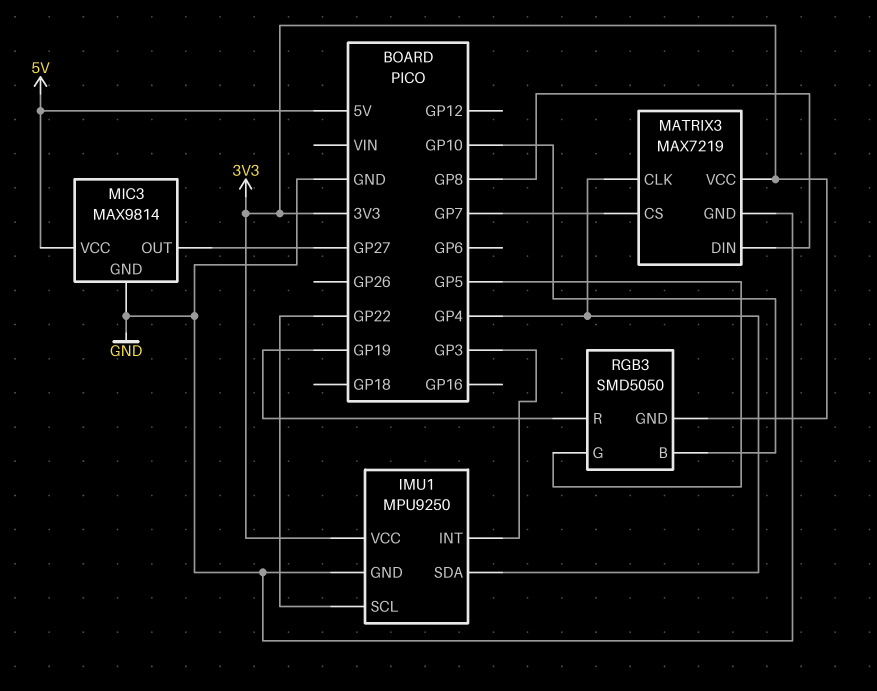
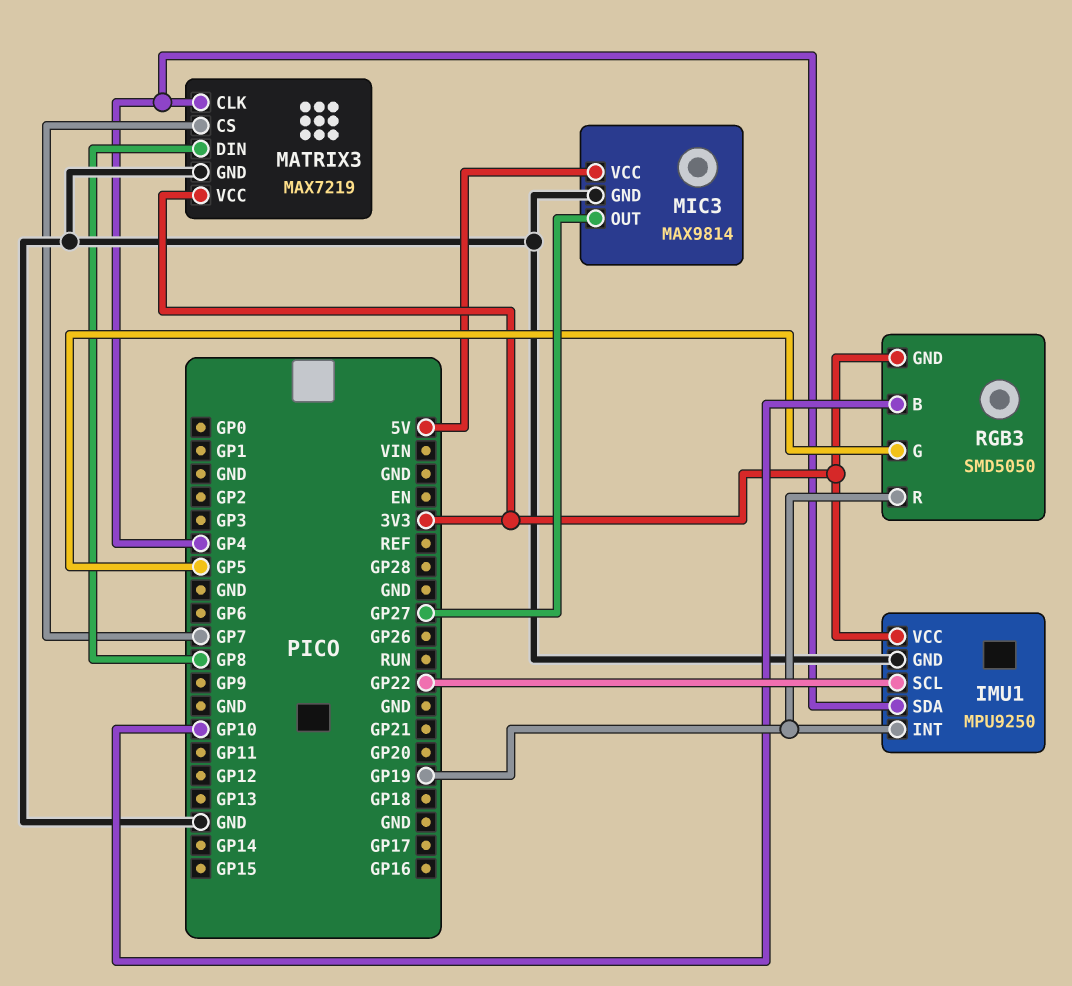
IMU1 pin INT: GP3 -> GP19

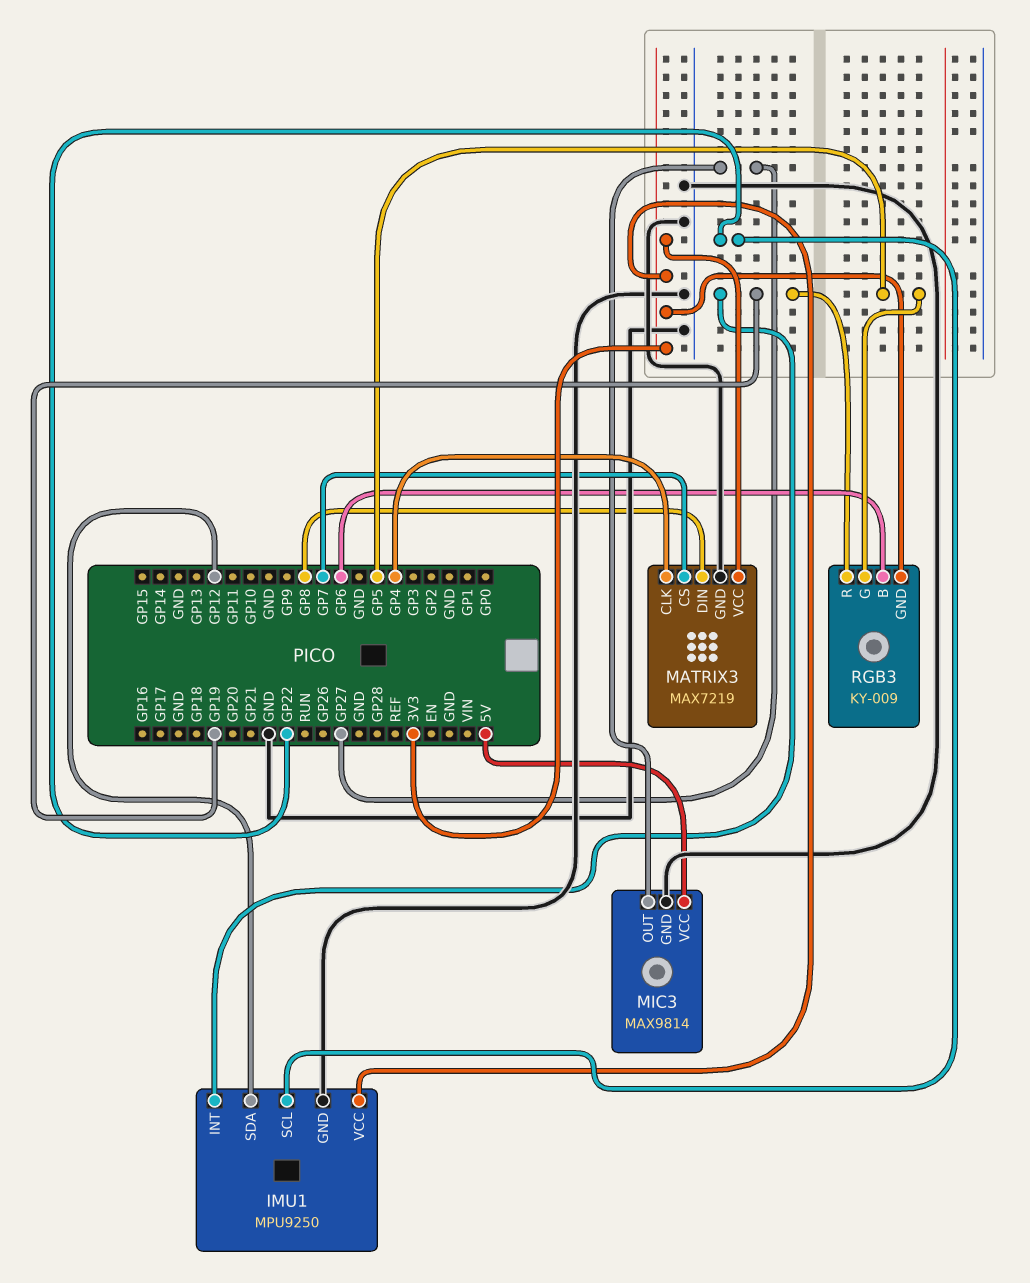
IMU1 pin SDA: GP4 -> GP12
RGB3: SMD5050 -> KY-009
RGB3 pin B: GP10 -> GP6

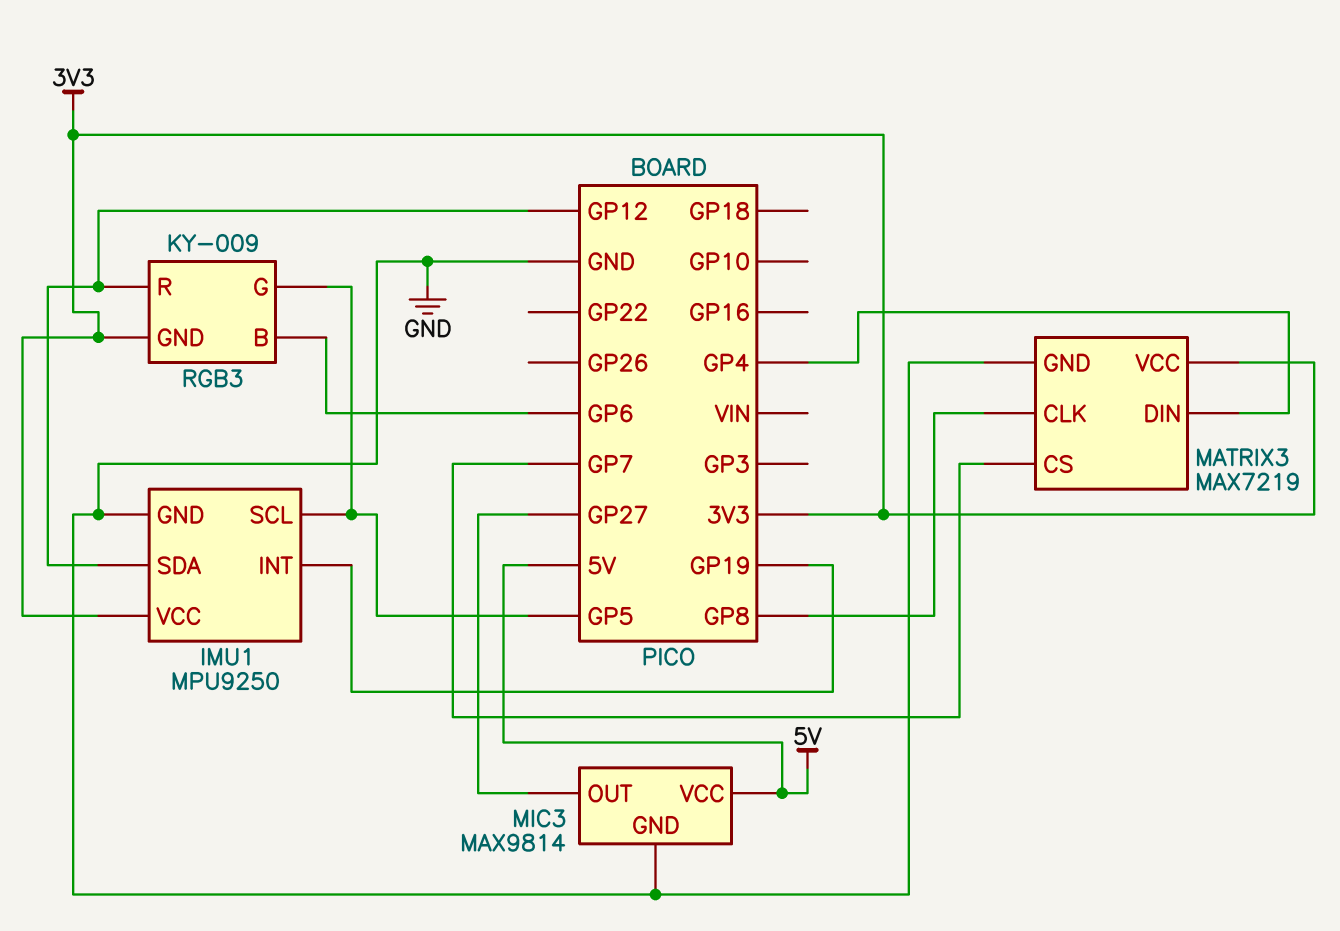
IMU1 pin SCL: GP22 -> GP5
MATRIX3 pin CLK: GP4 -> GP8
MATRIX3 pin DIN: GP8 -> GP4
RGB3 pin R: GP19 -> GP12

